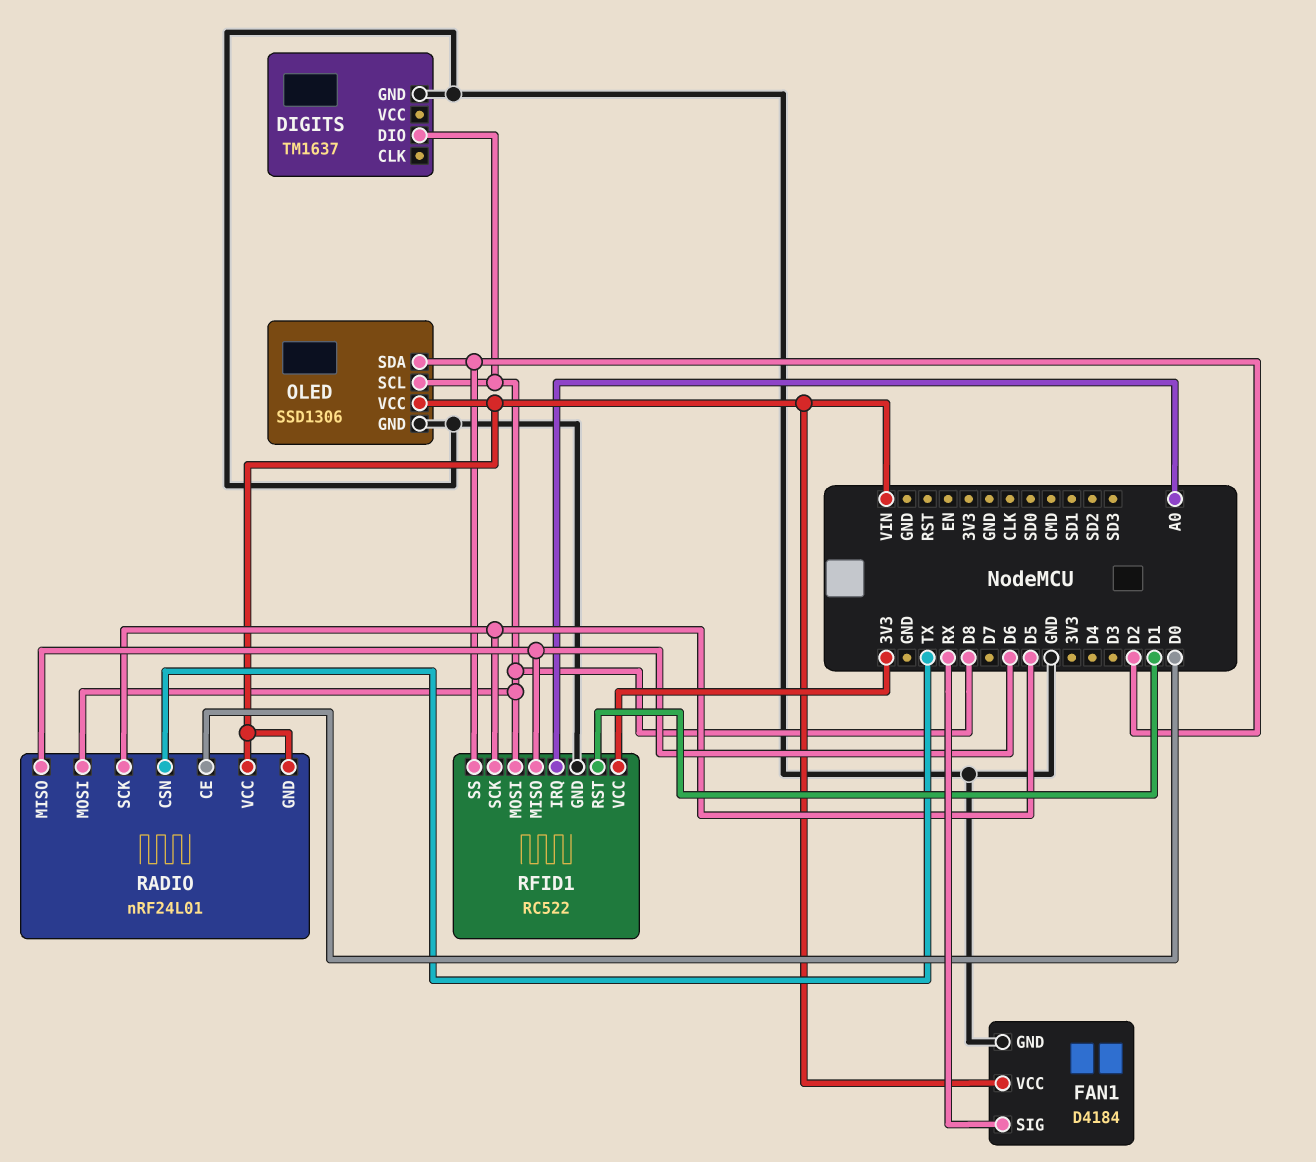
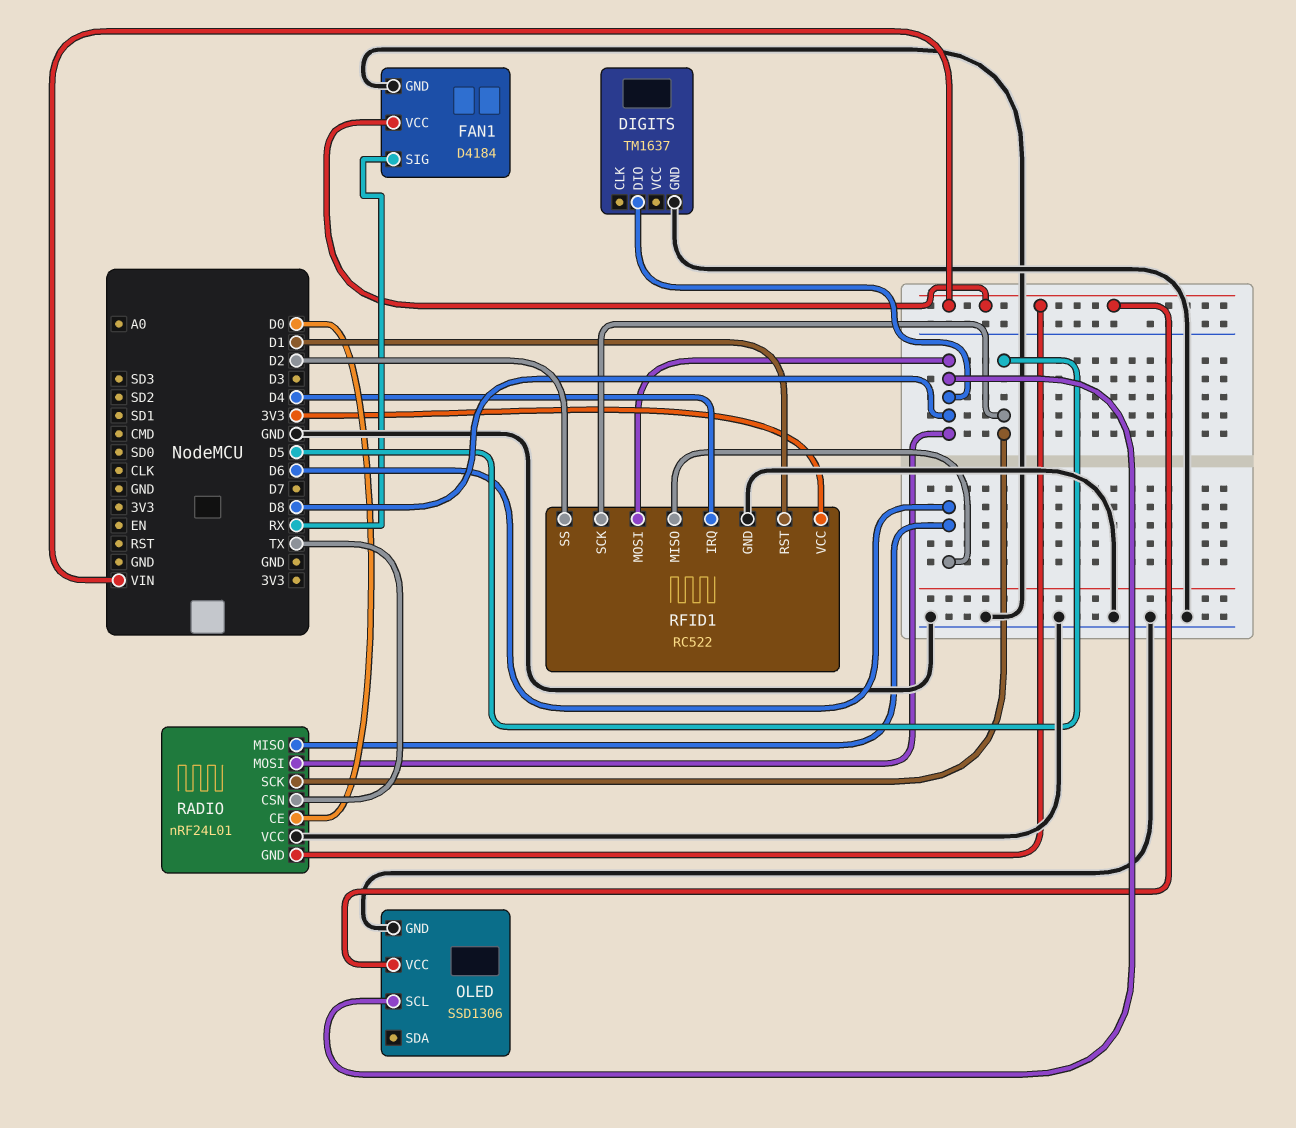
OLED pin SDA: D2 -> none
RADIO pin VCC: VIN -> GND
RFID1 pin IRQ: A0 -> D4

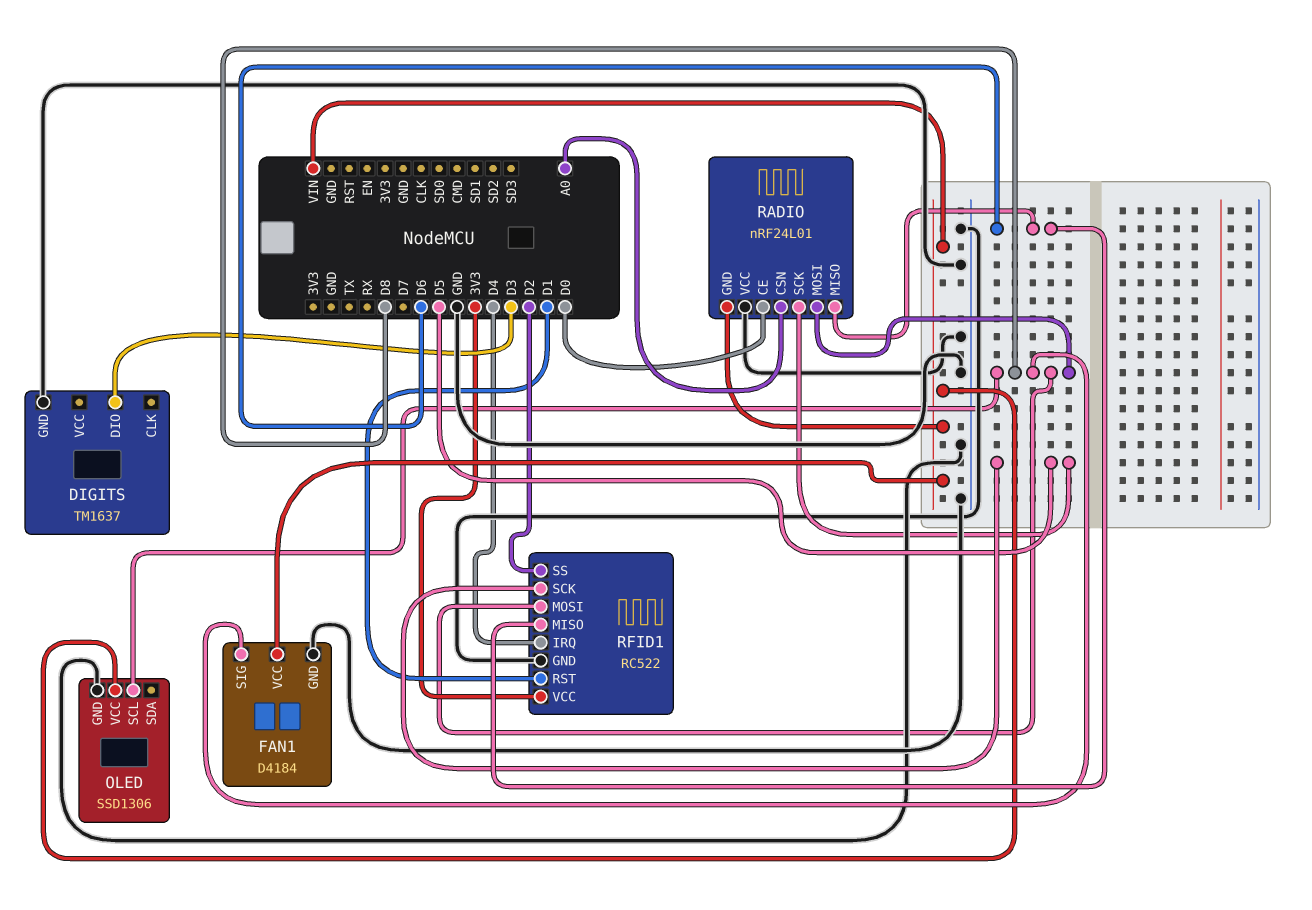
DIGITS pin DIO: D8 -> D3
FAN1 pin SIG: RX -> D8
RADIO pin CSN: TX -> A0

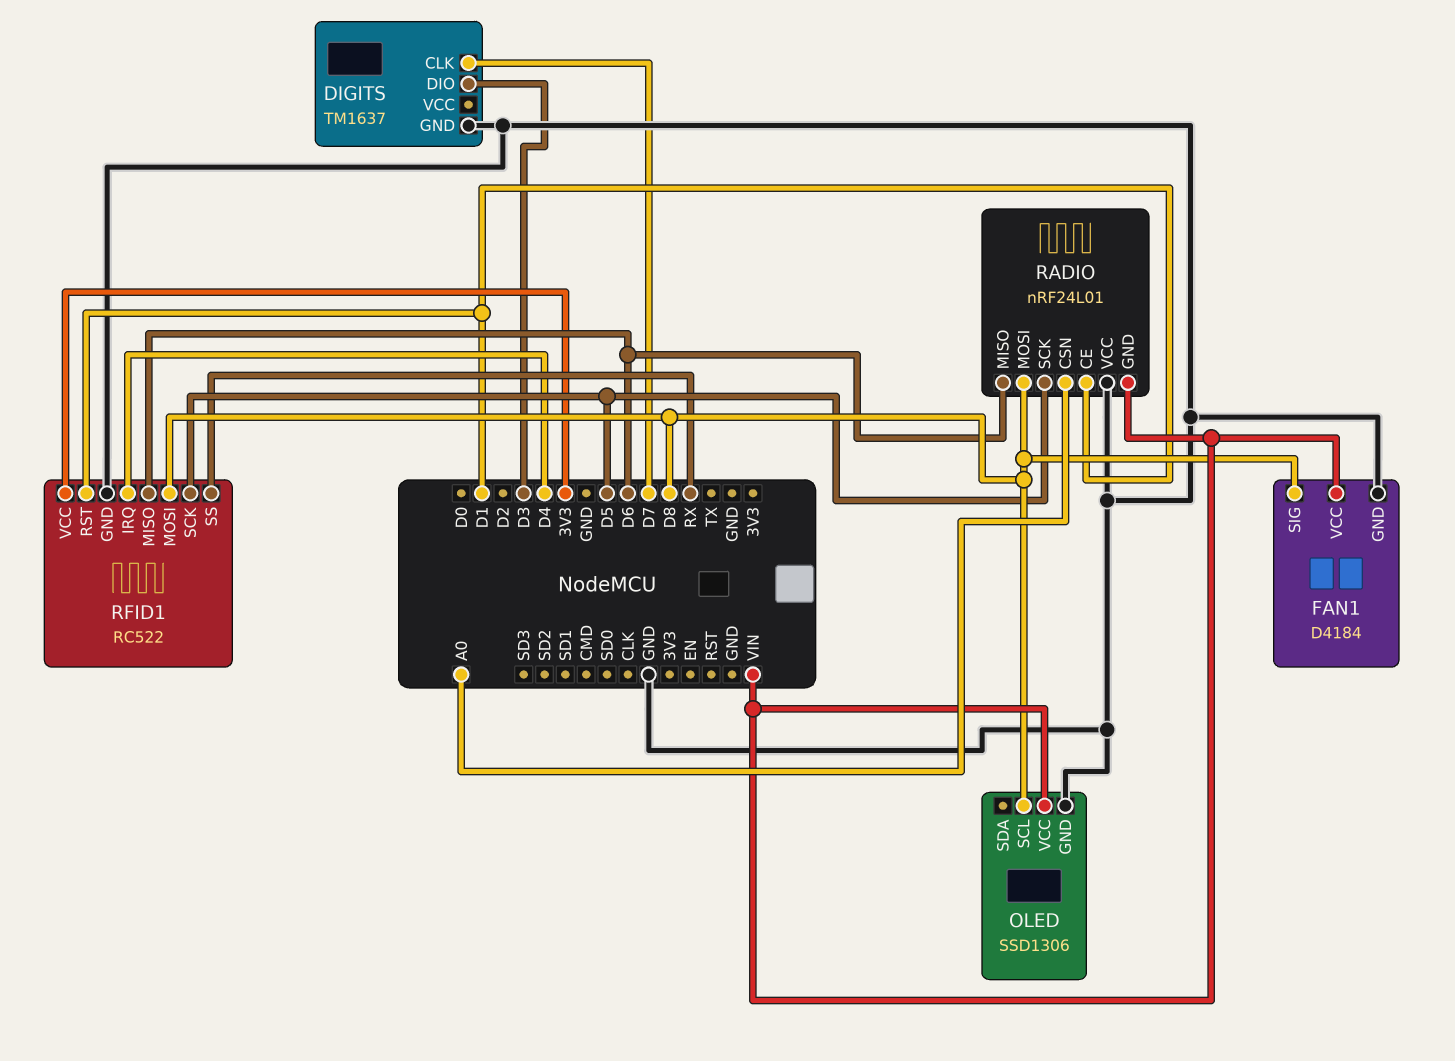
DIGITS pin CLK: none -> D7
RADIO pin CE: D0 -> D1
RFID1 pin SS: D2 -> RX

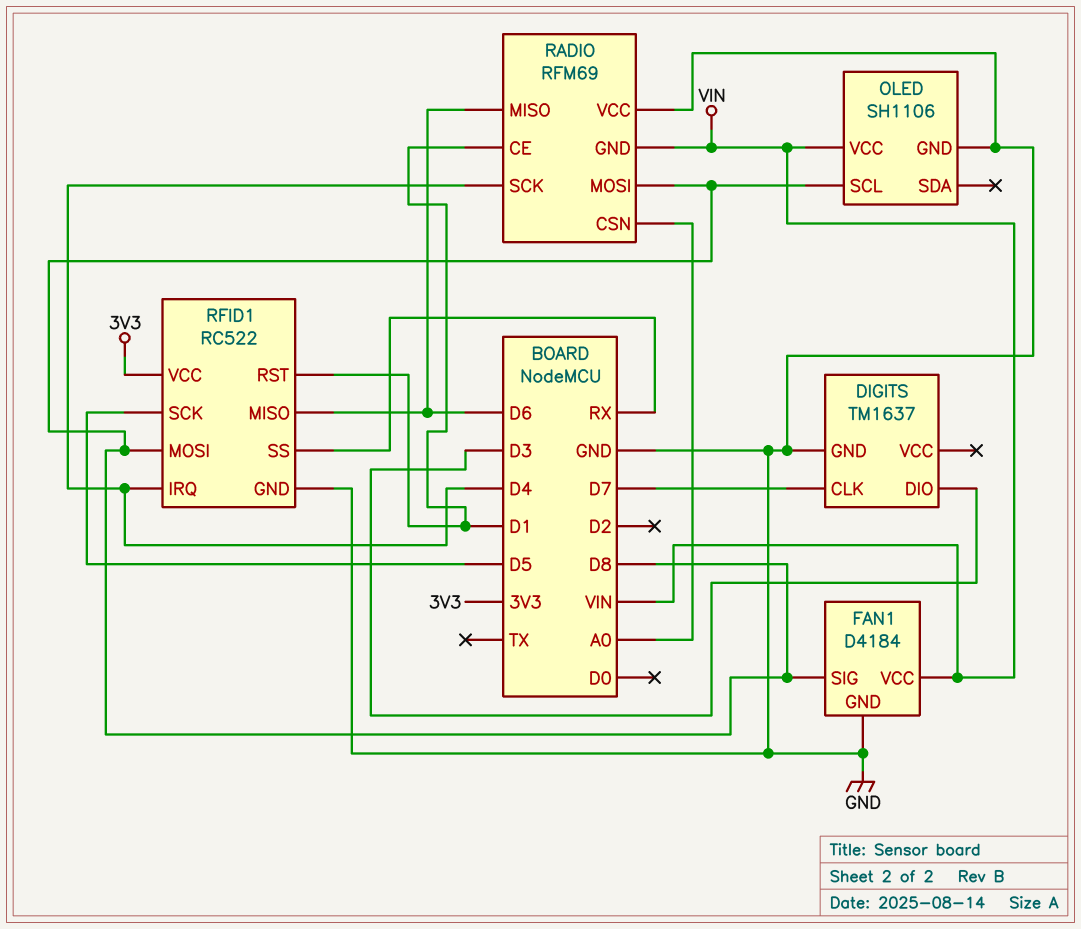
OLED: SSD1306 -> SH1106
RADIO: nRF24L01 -> RFM69
RADIO pin SCK: D5 -> D4

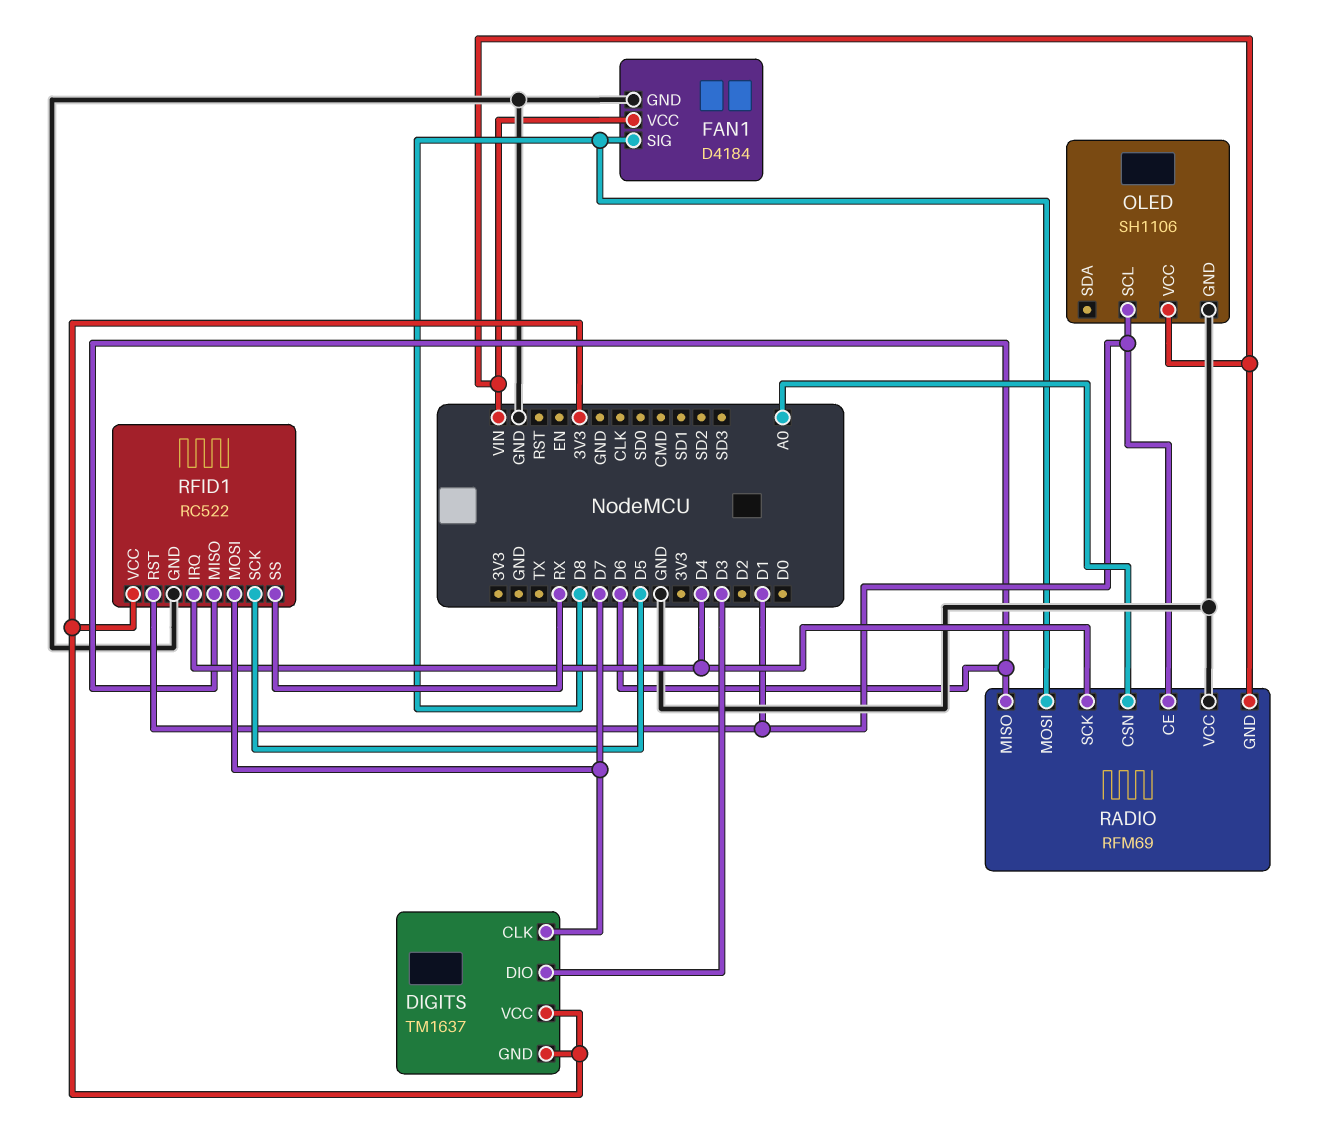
DIGITS pin GND: GND -> 3V3
DIGITS pin VCC: none -> 3V3
OLED pin SCL: D8 -> D1
RFID1 pin MOSI: D8 -> D7

